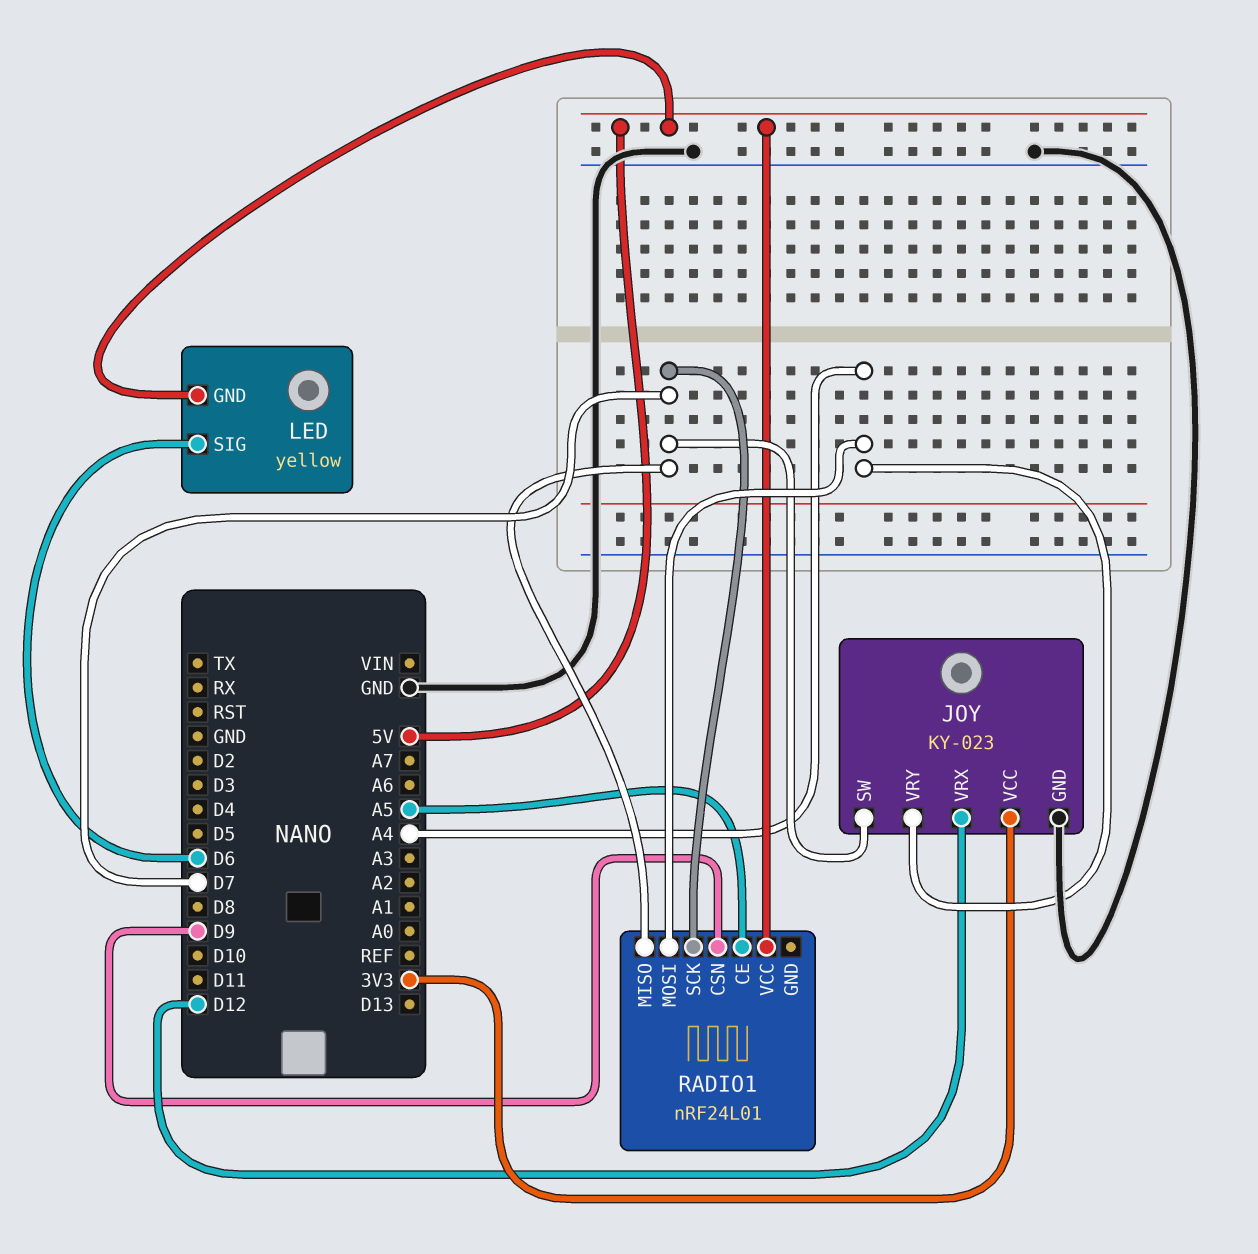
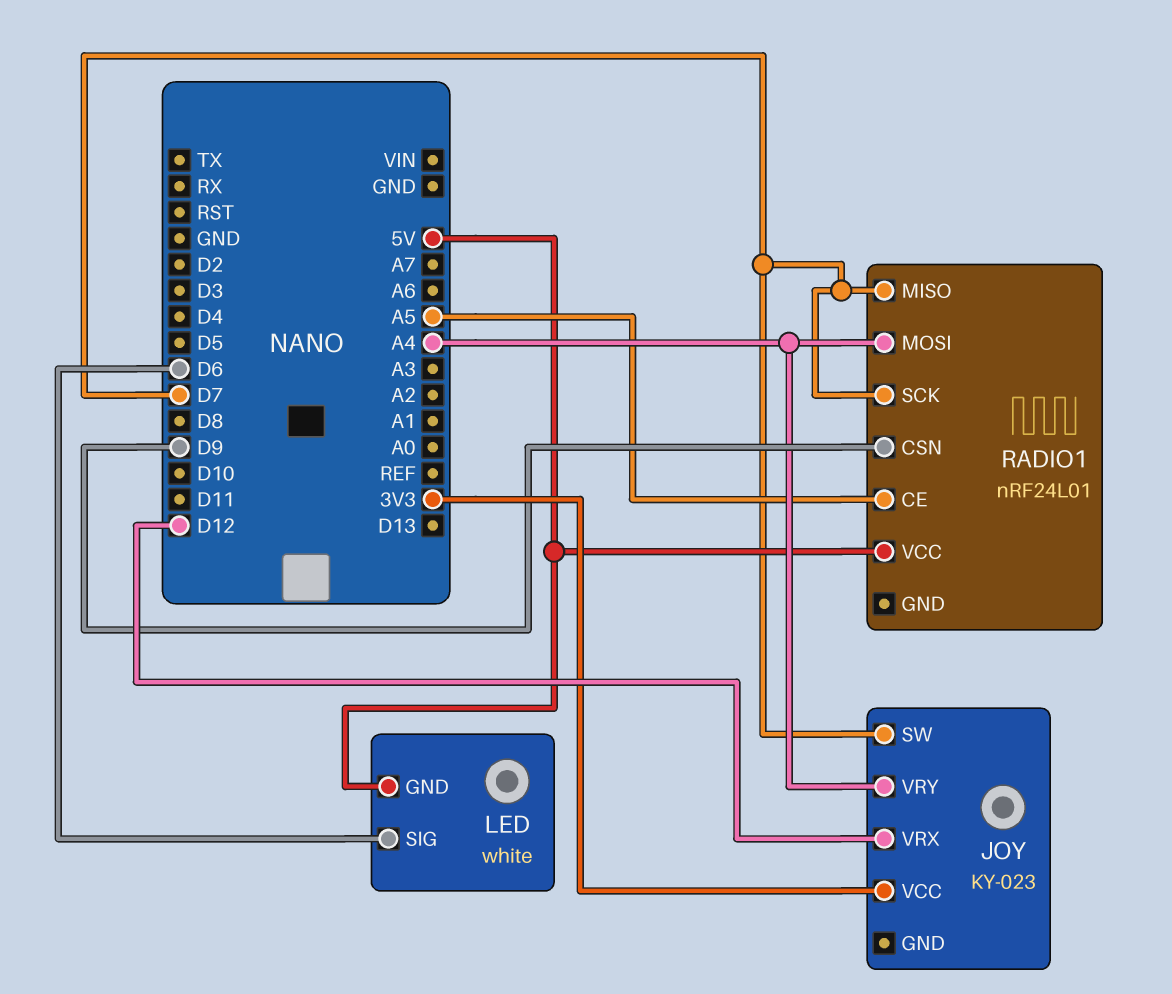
JOY pin GND: GND -> none
LED: yellow -> white

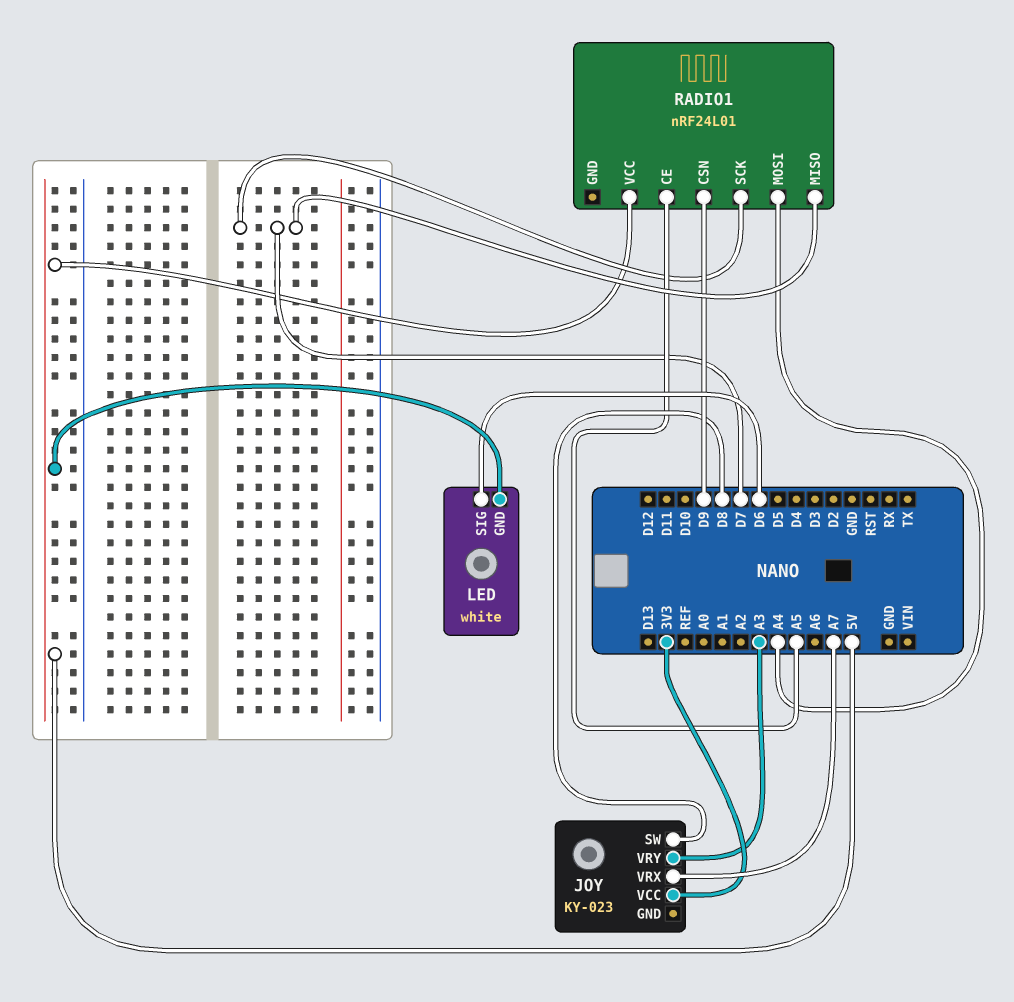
JOY pin SW: D7 -> D8
JOY pin VRX: D12 -> A7
JOY pin VRY: A4 -> A3

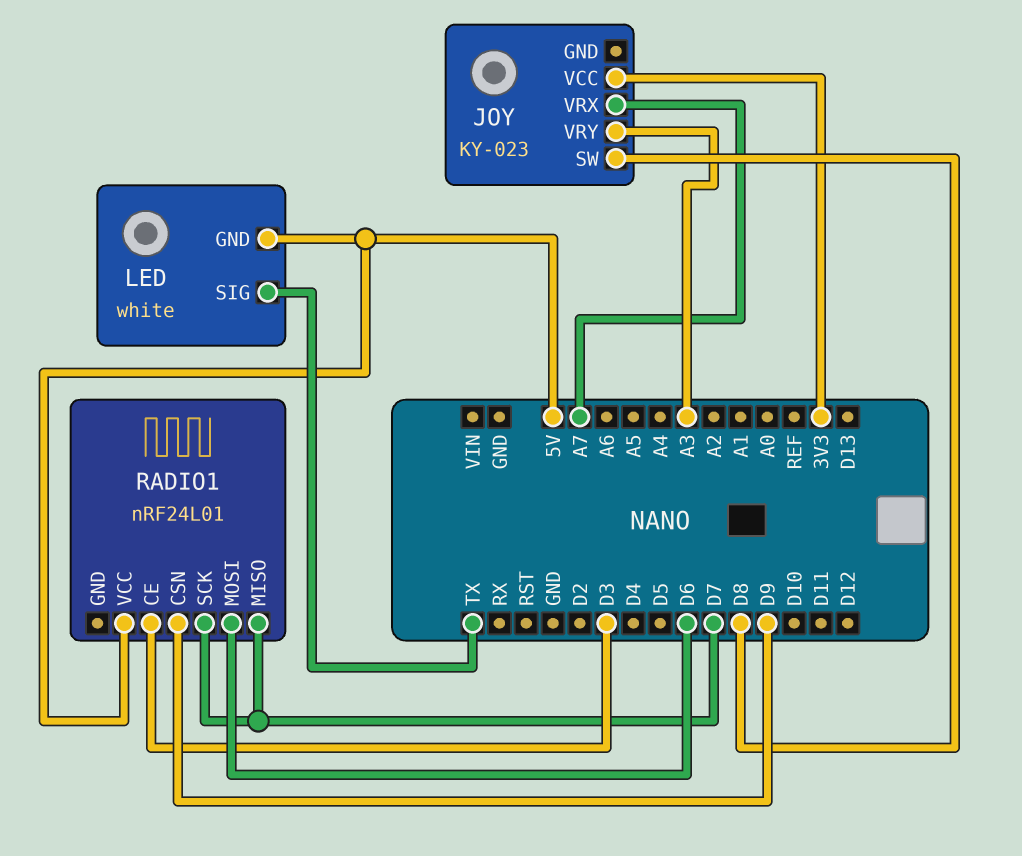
LED pin SIG: D6 -> TX
RADIO1 pin CE: A5 -> D3
RADIO1 pin MOSI: A4 -> D6

